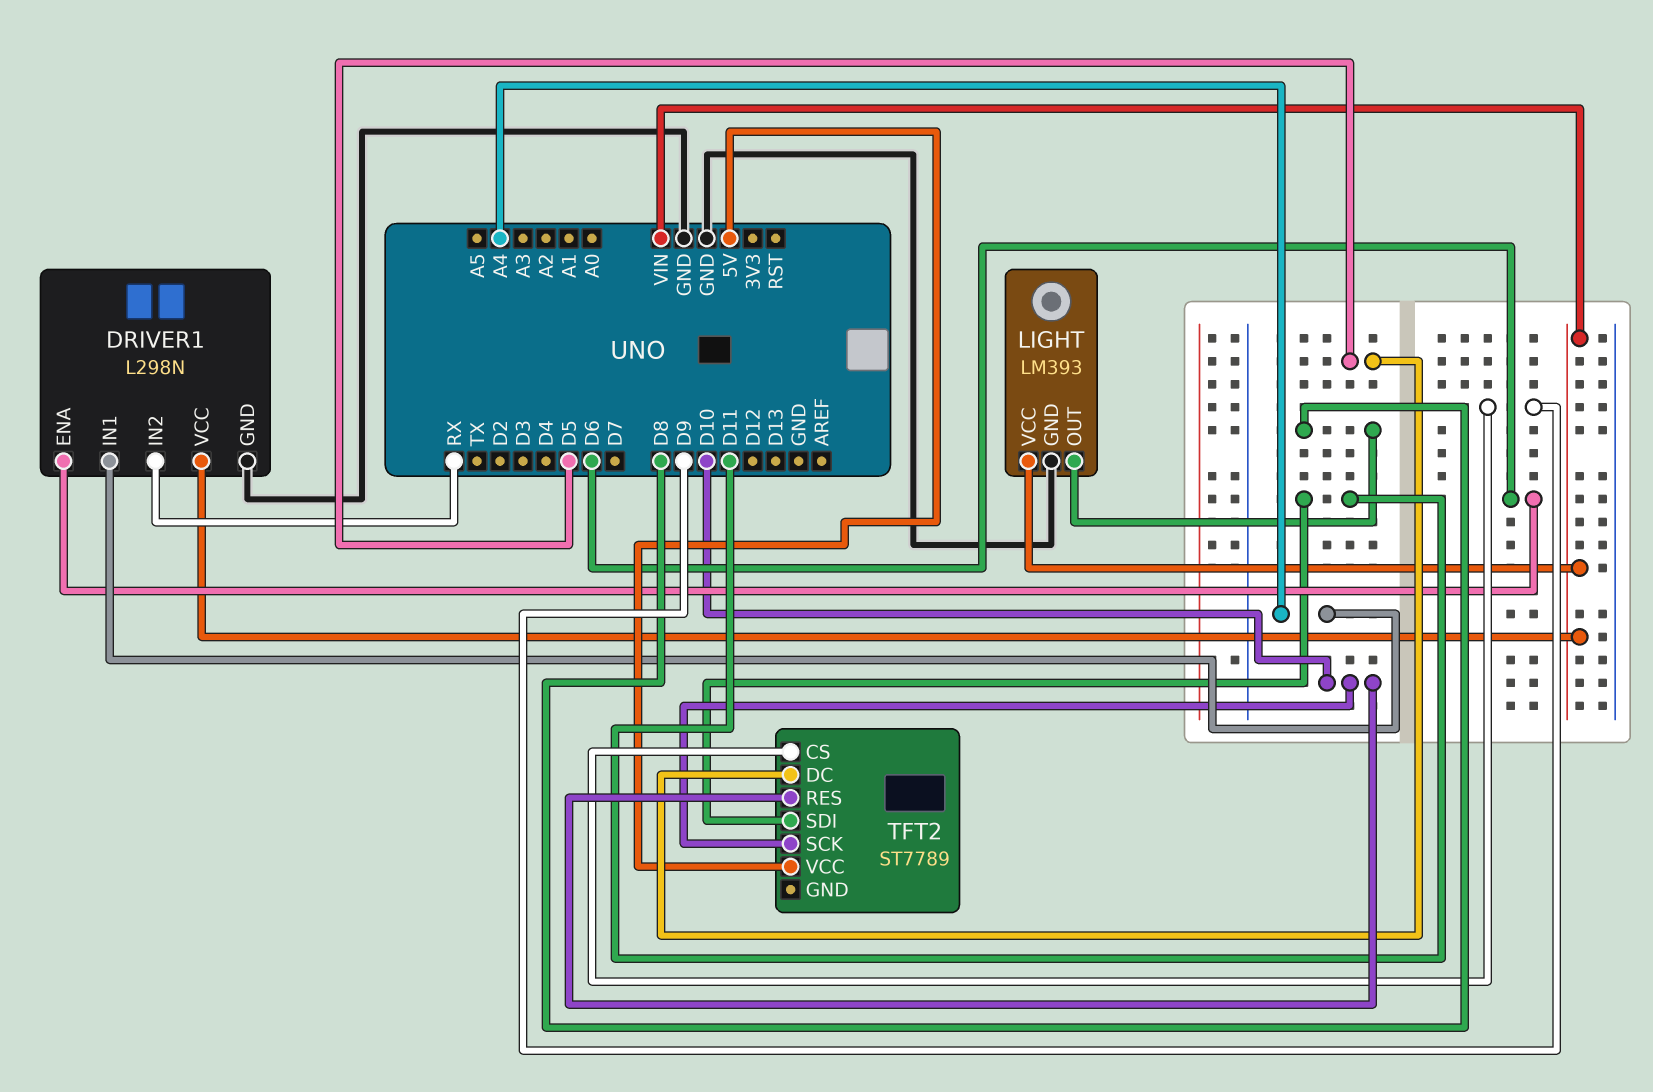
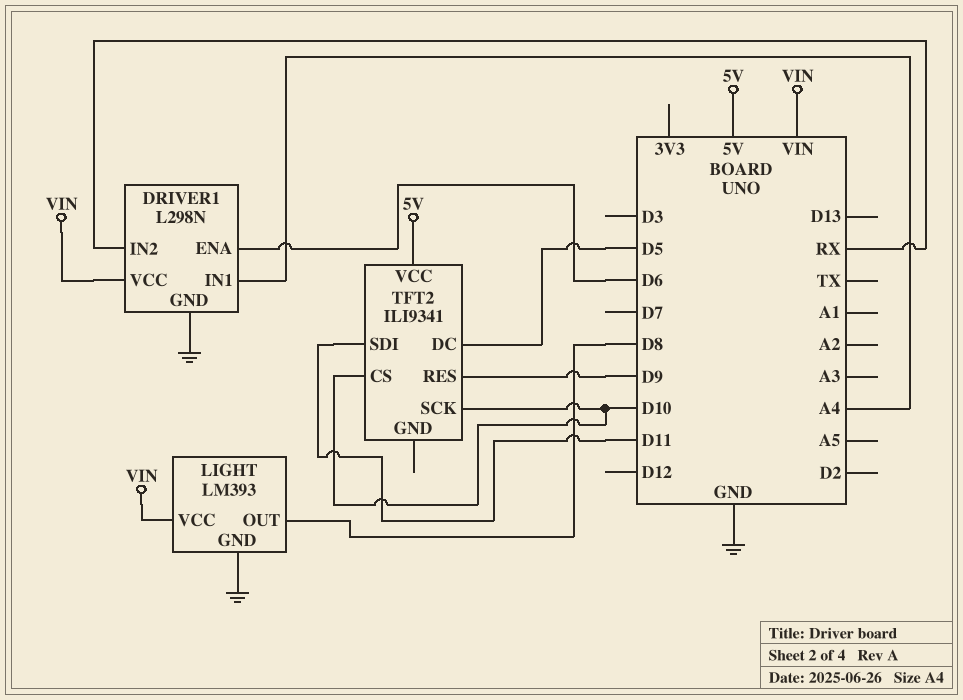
TFT2: ST7789 -> ILI9341
TFT2 pin CS: D9 -> D10
TFT2 pin RES: D10 -> D9

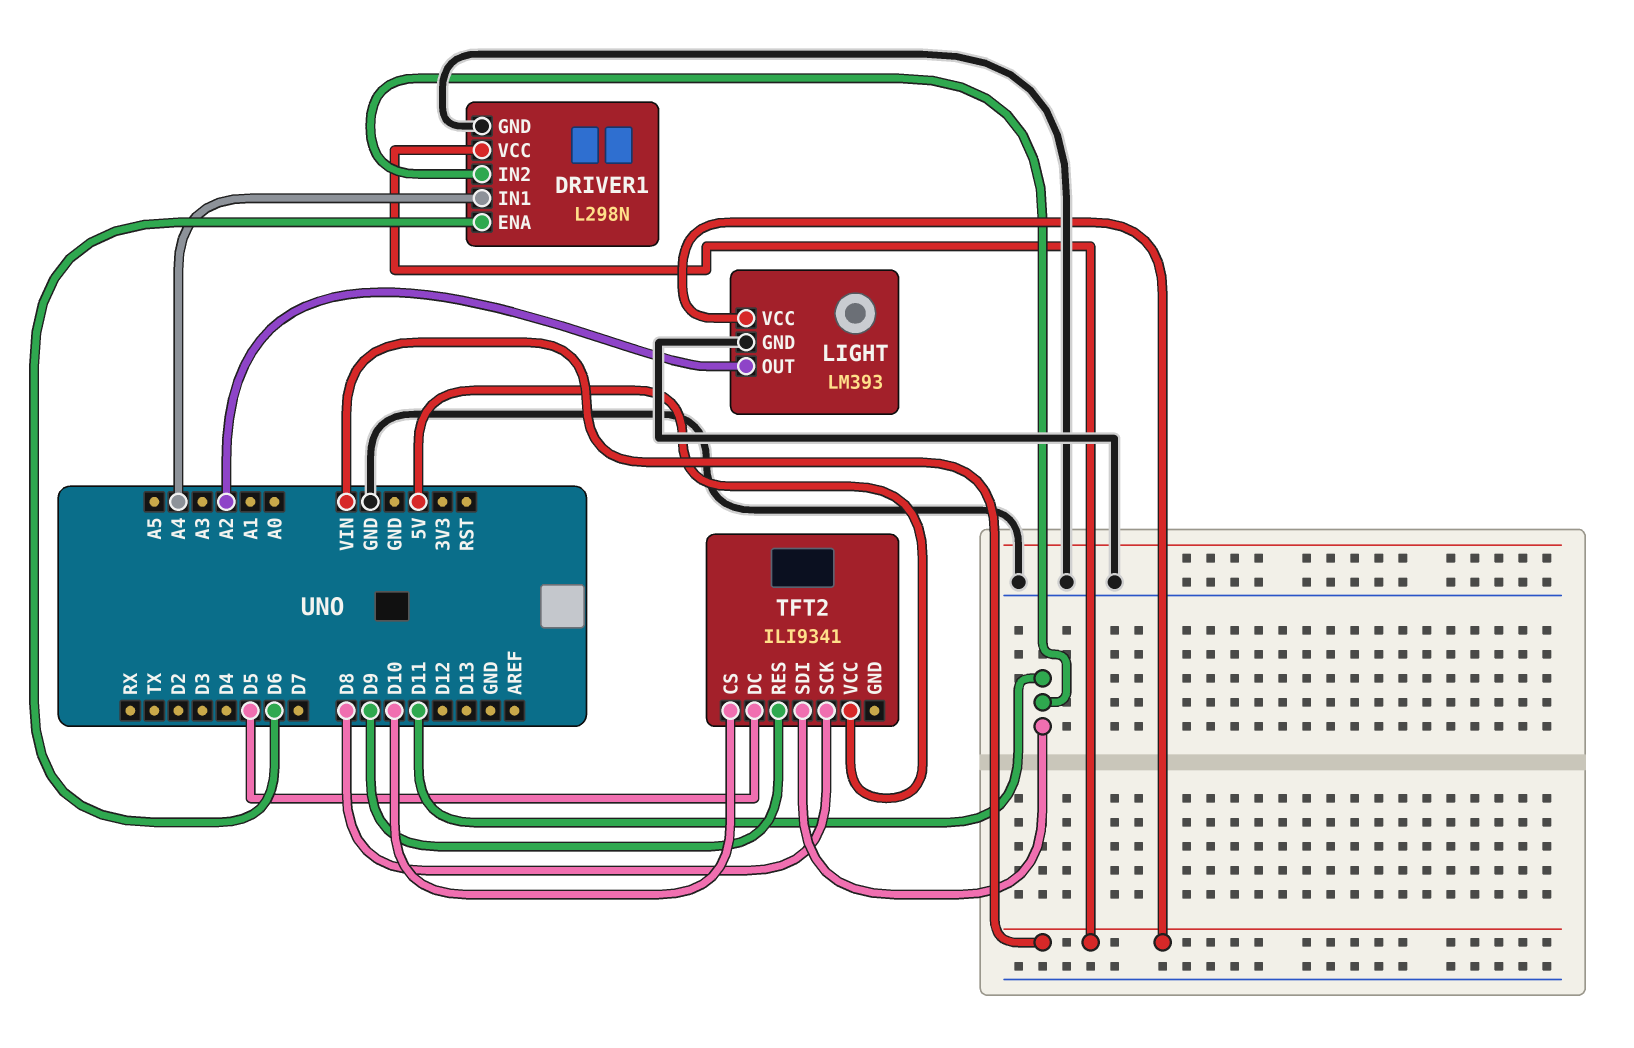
DRIVER1 pin IN2: RX -> D11
LIGHT pin OUT: D8 -> A2
TFT2 pin SCK: D10 -> D8

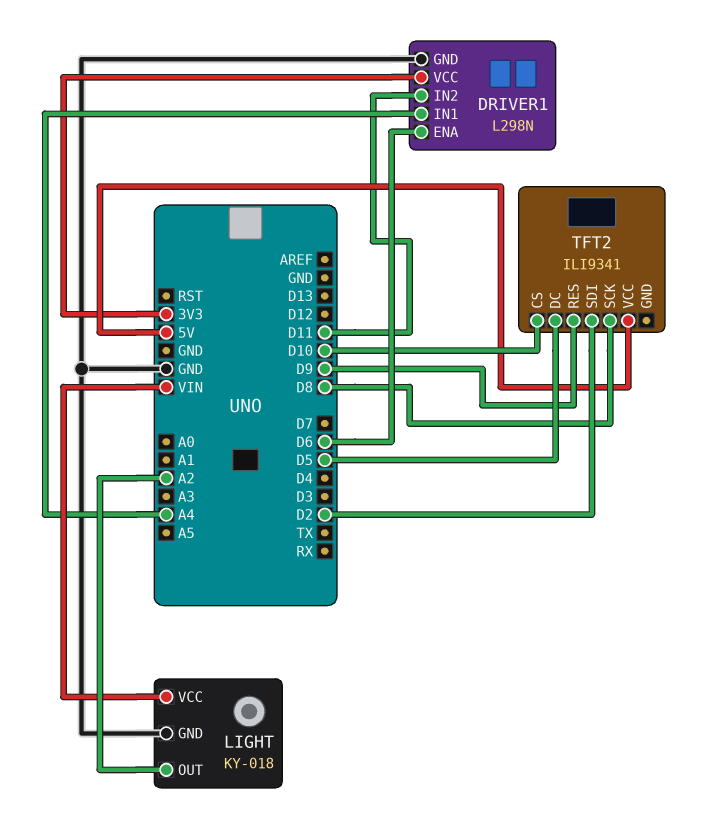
DRIVER1 pin VCC: VIN -> 3V3
LIGHT: LM393 -> KY-018
TFT2 pin SDI: D11 -> D2

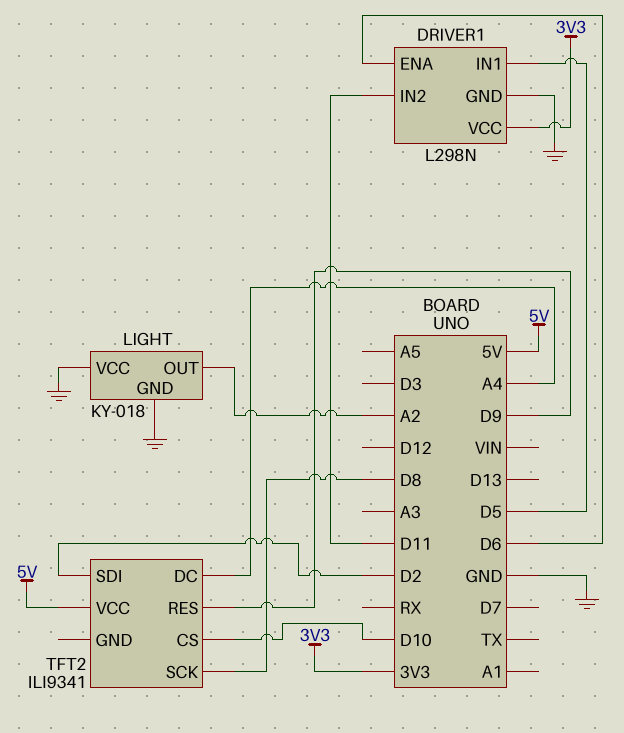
DRIVER1 pin IN1: A4 -> D5
LIGHT pin VCC: VIN -> GND
TFT2 pin DC: D5 -> A4

